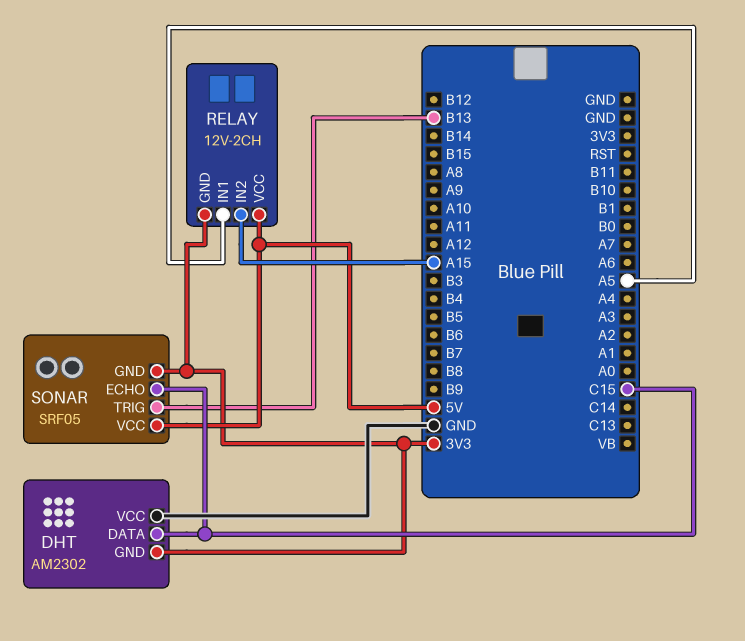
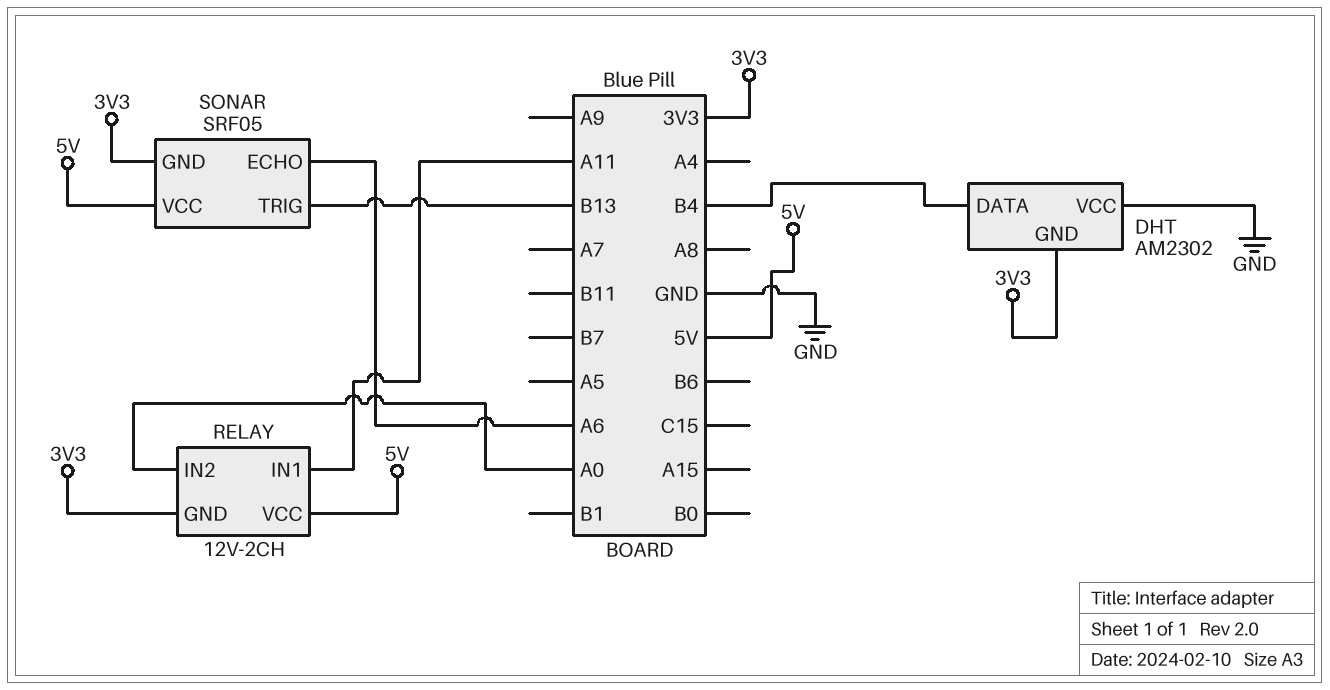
DHT pin DATA: C15 -> B4
RELAY pin IN1: A5 -> A11
RELAY pin IN2: A15 -> A0
SONAR pin ECHO: C15 -> A6

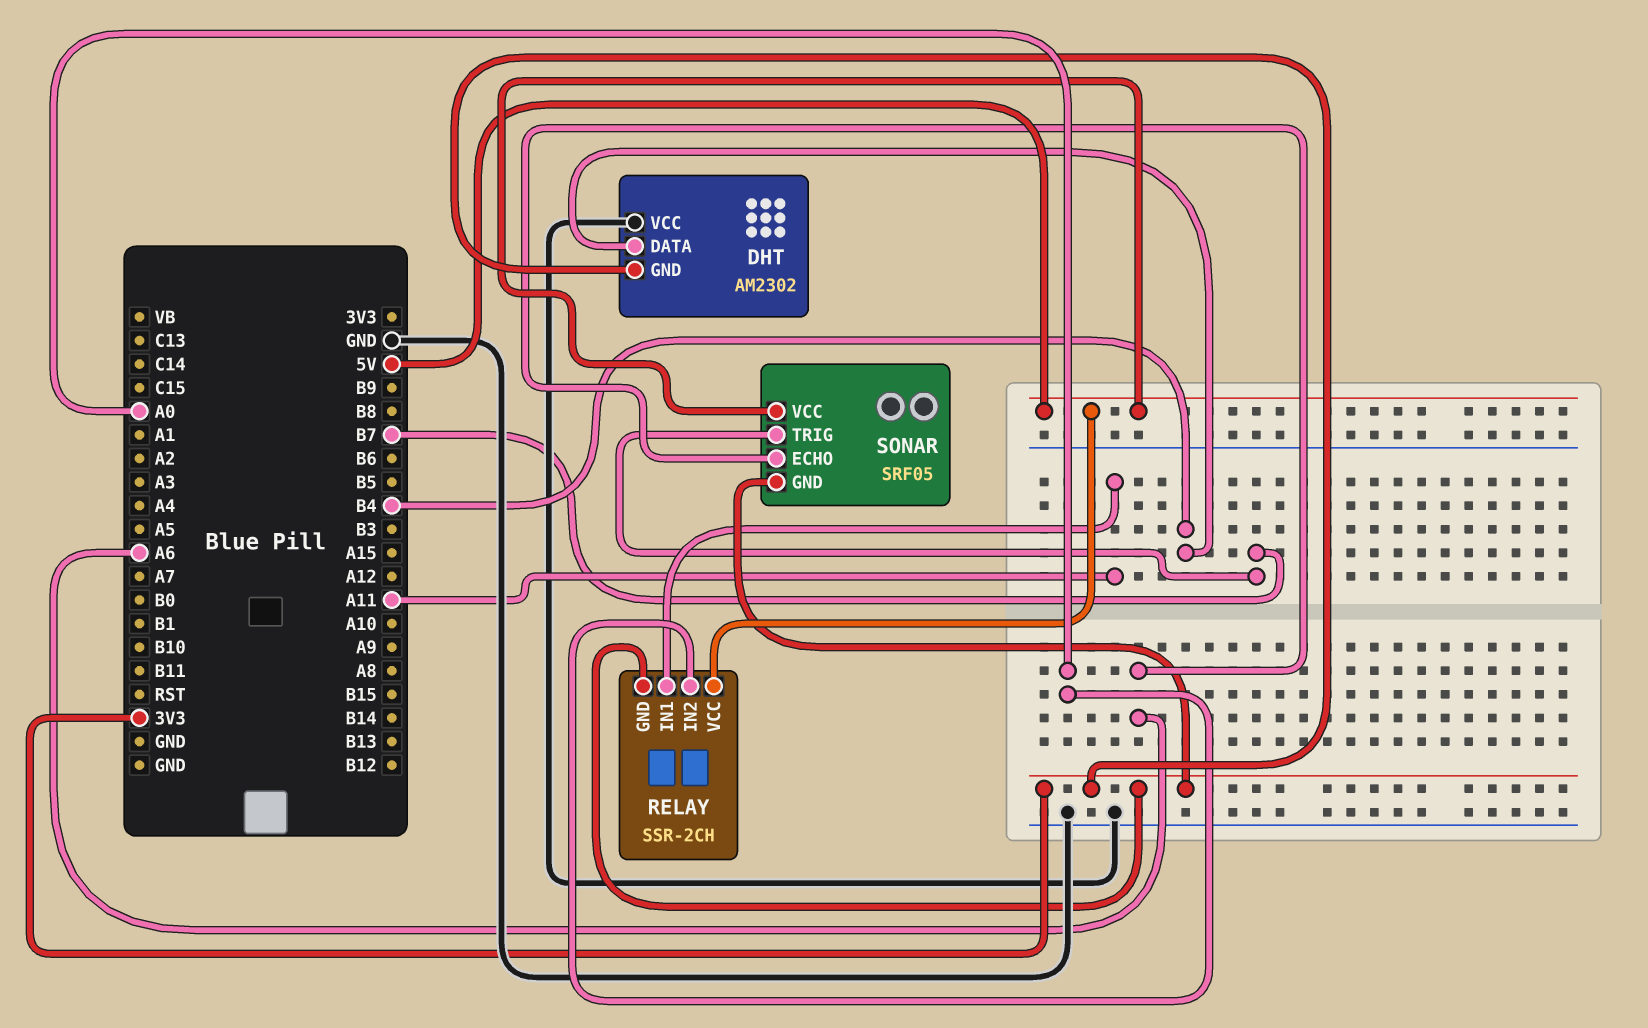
RELAY: 12V-2CH -> SSR-2CH
SONAR pin TRIG: B13 -> B7

